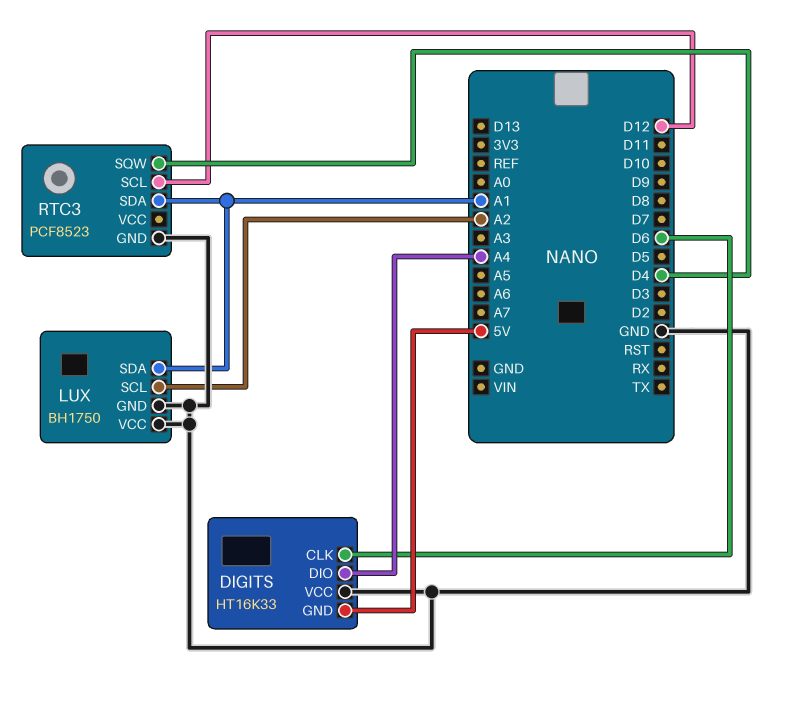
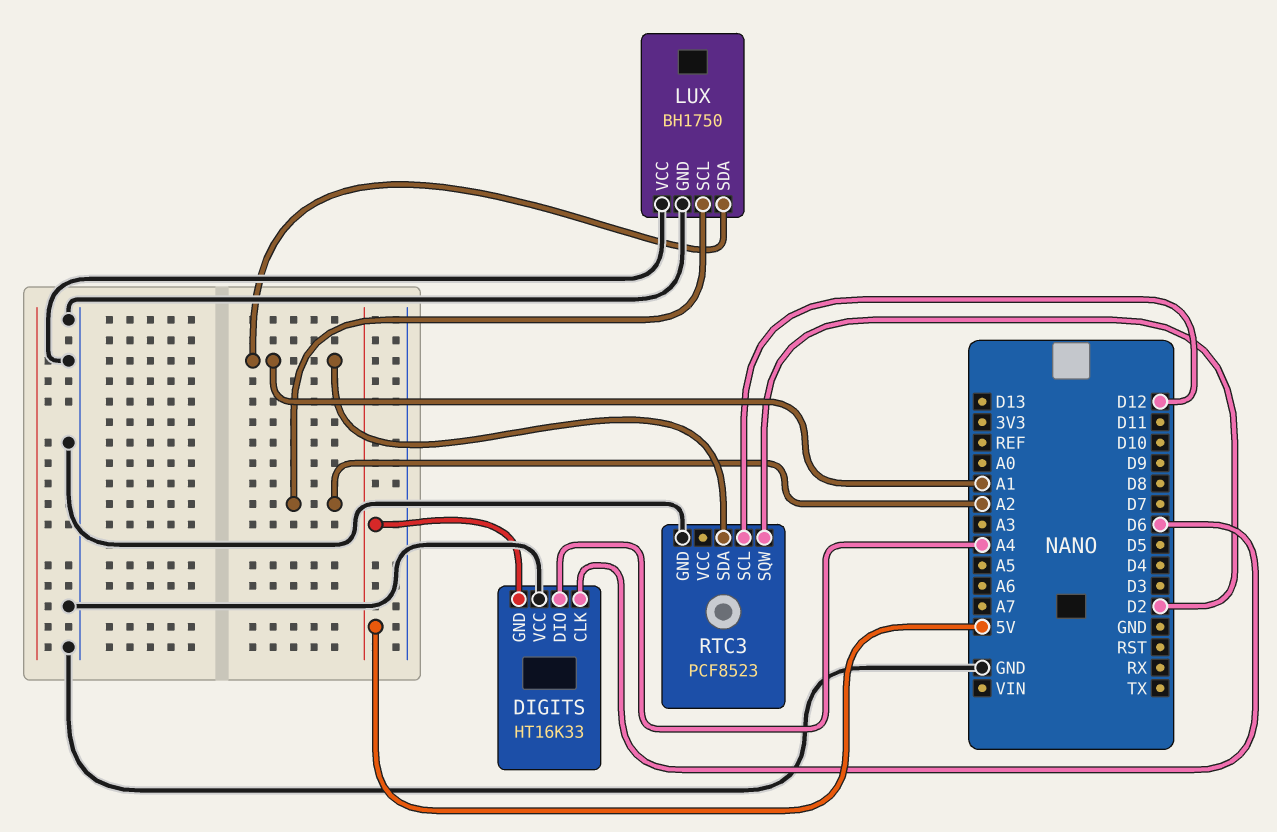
RTC3 pin SQW: D4 -> D2

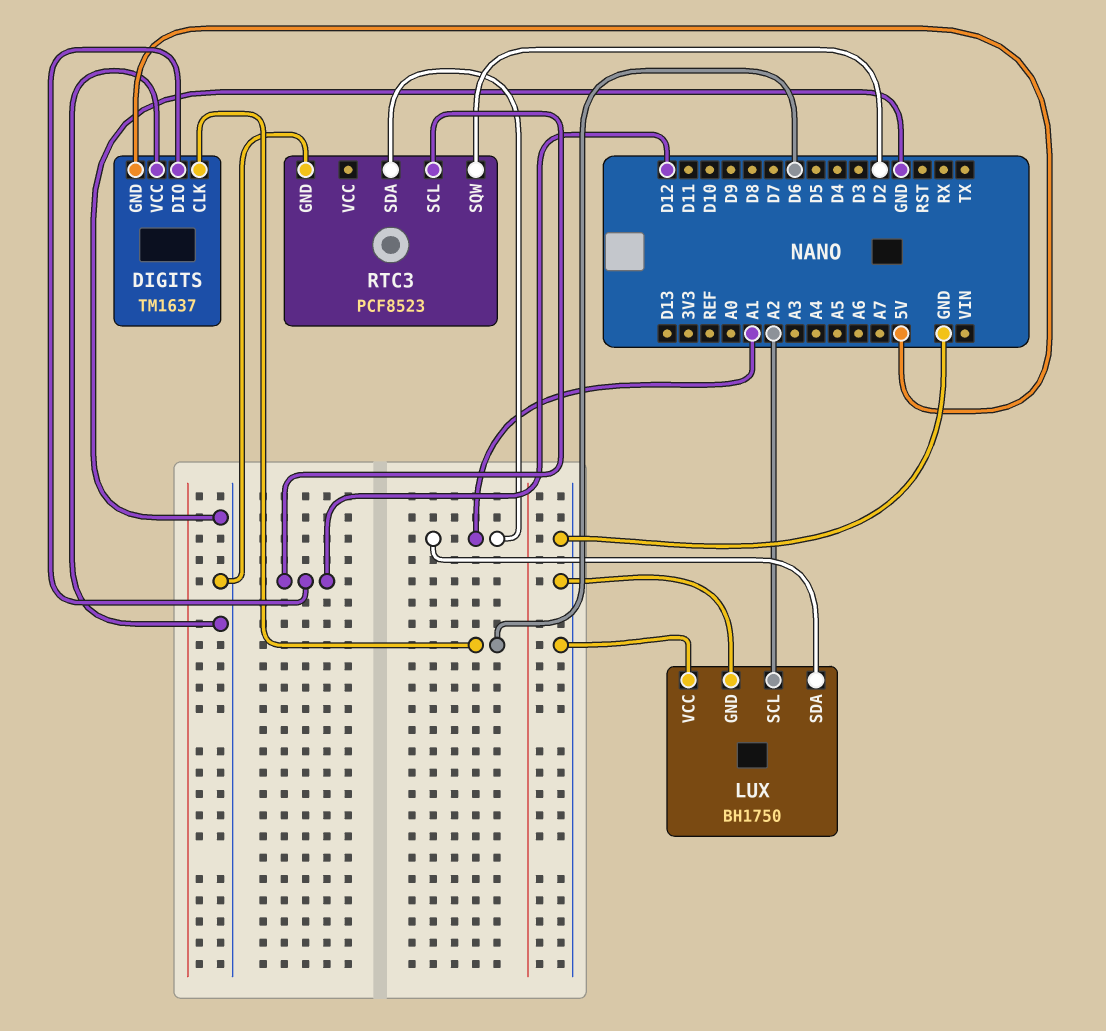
DIGITS: HT16K33 -> TM1637
DIGITS pin DIO: A4 -> D12

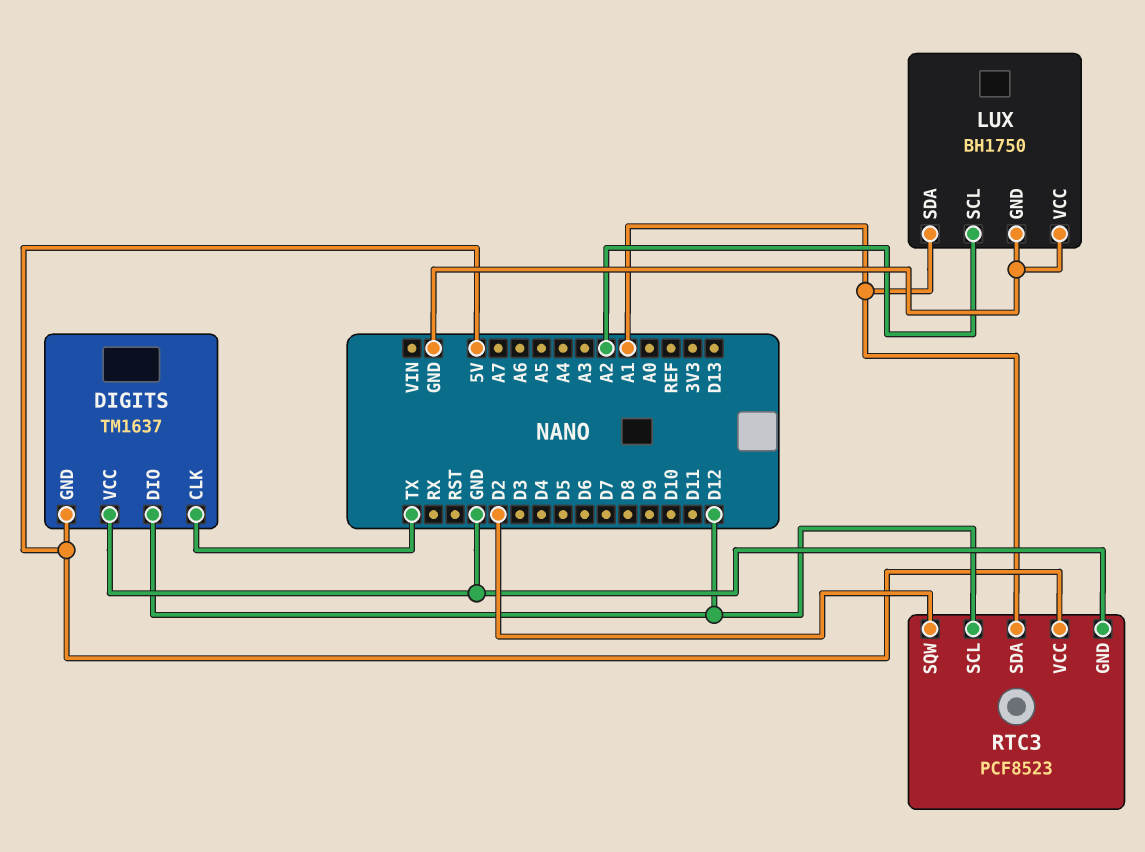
DIGITS pin CLK: D6 -> TX
RTC3 pin VCC: none -> 5V

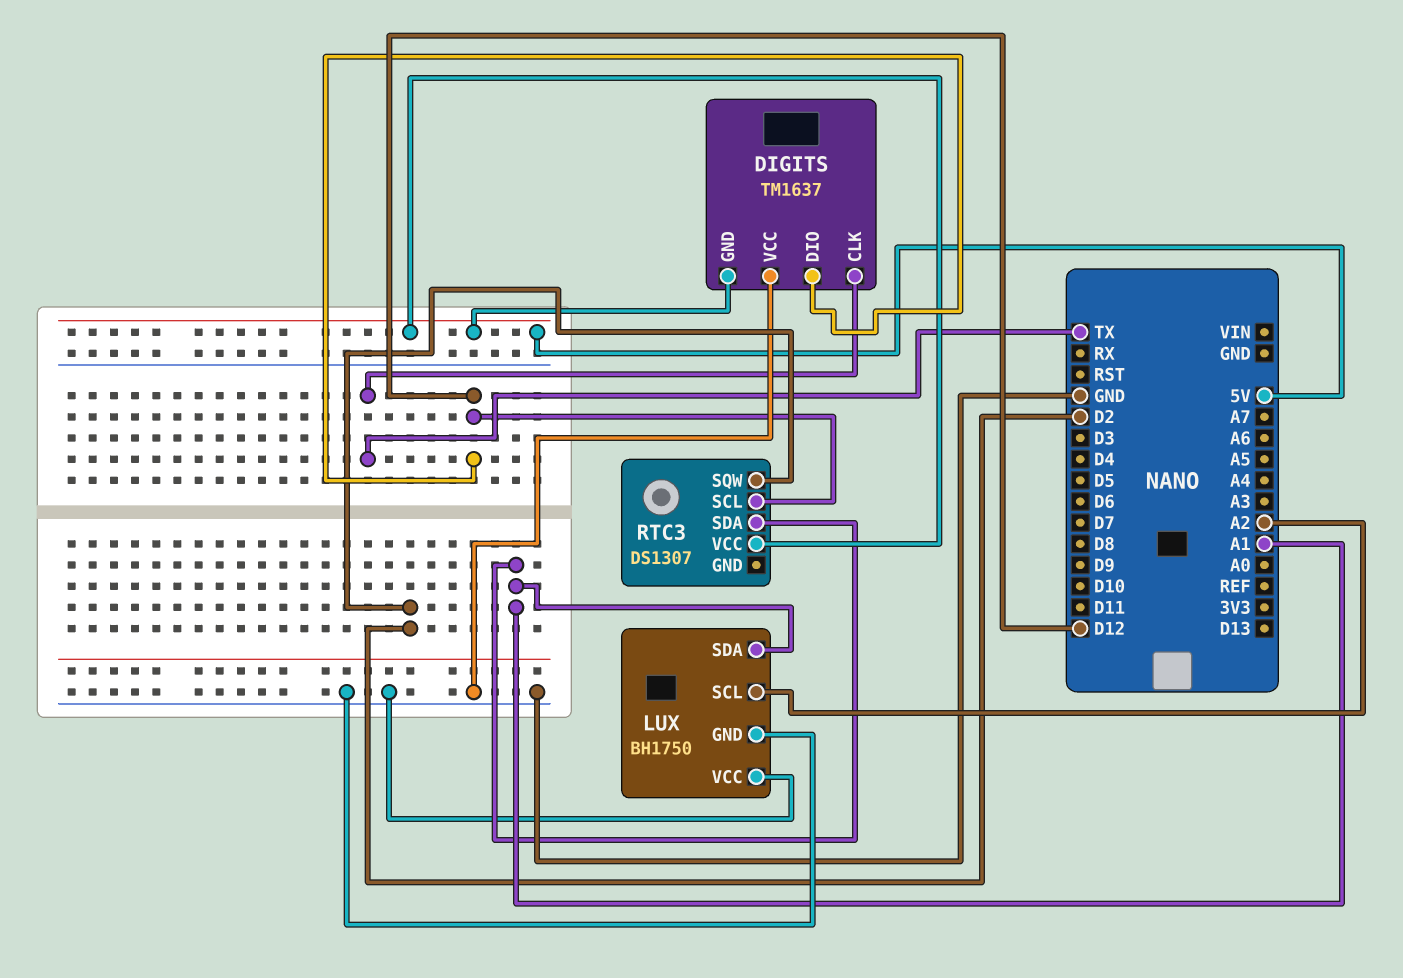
RTC3: PCF8523 -> DS1307
RTC3 pin GND: GND -> none

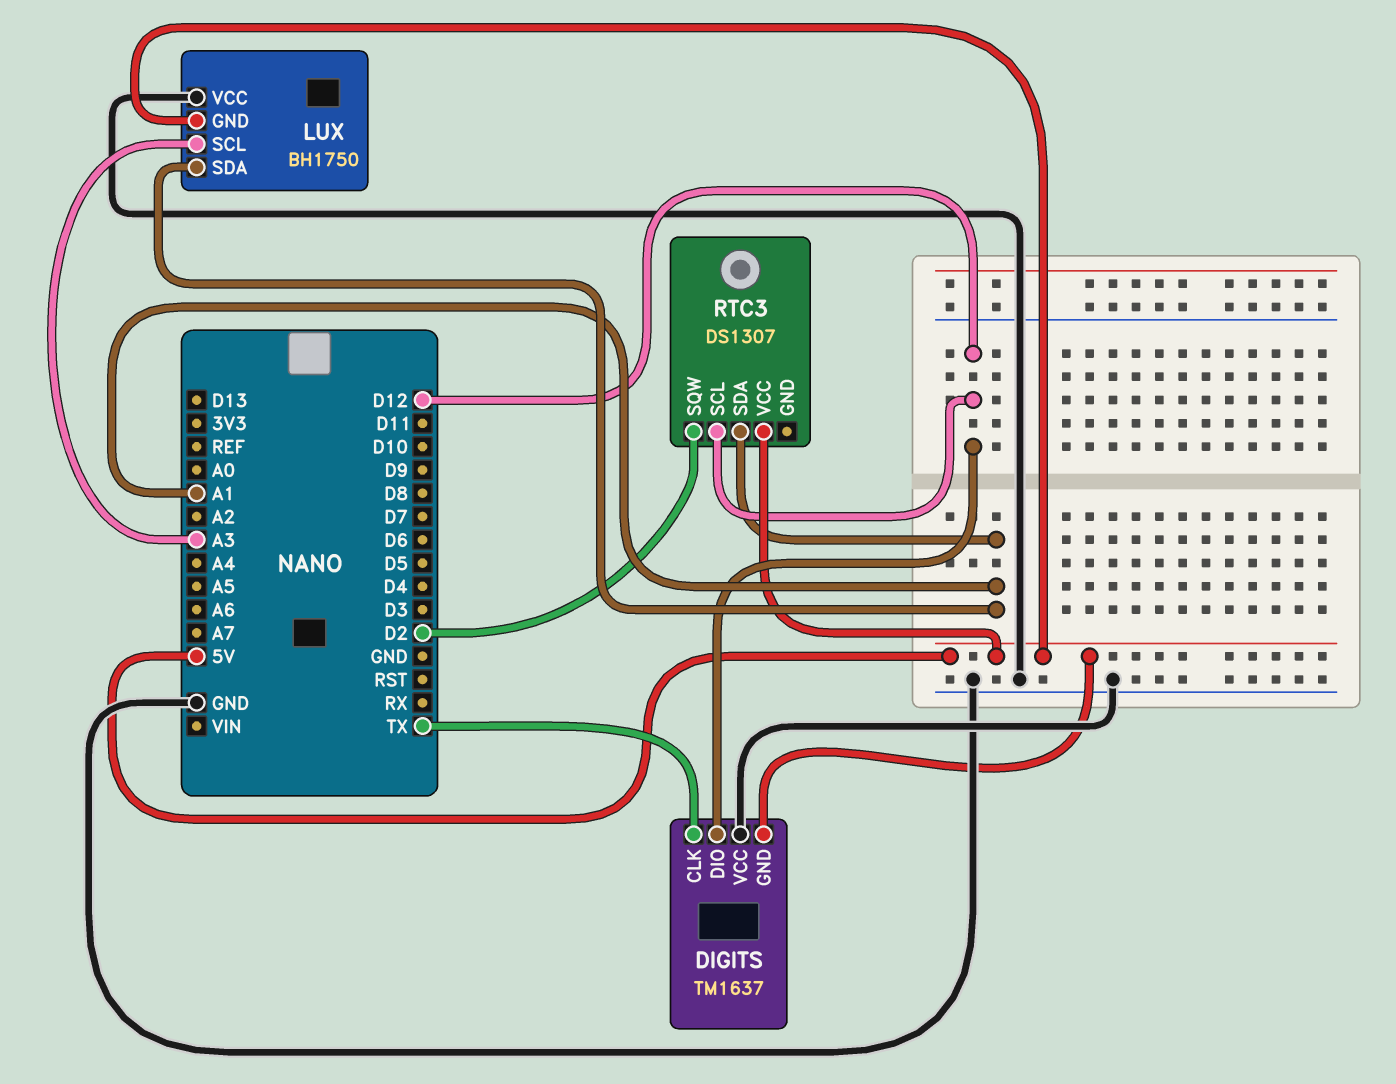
LUX pin GND: GND -> 5V
LUX pin SCL: A2 -> A3

